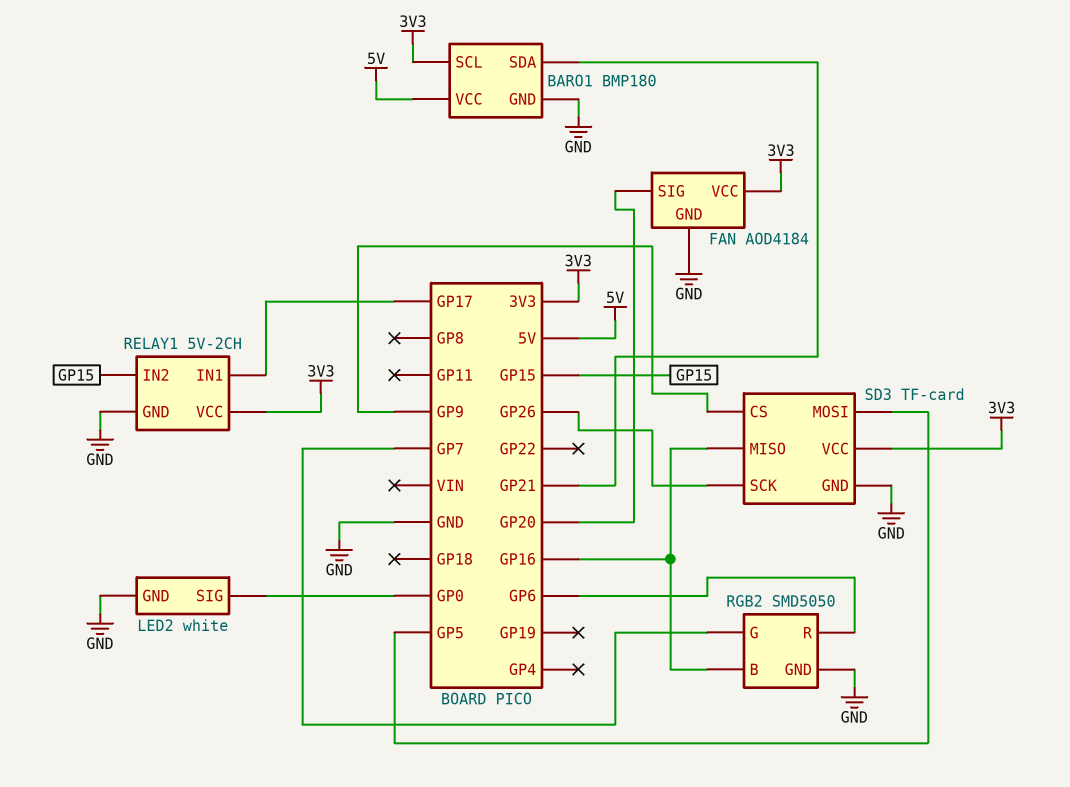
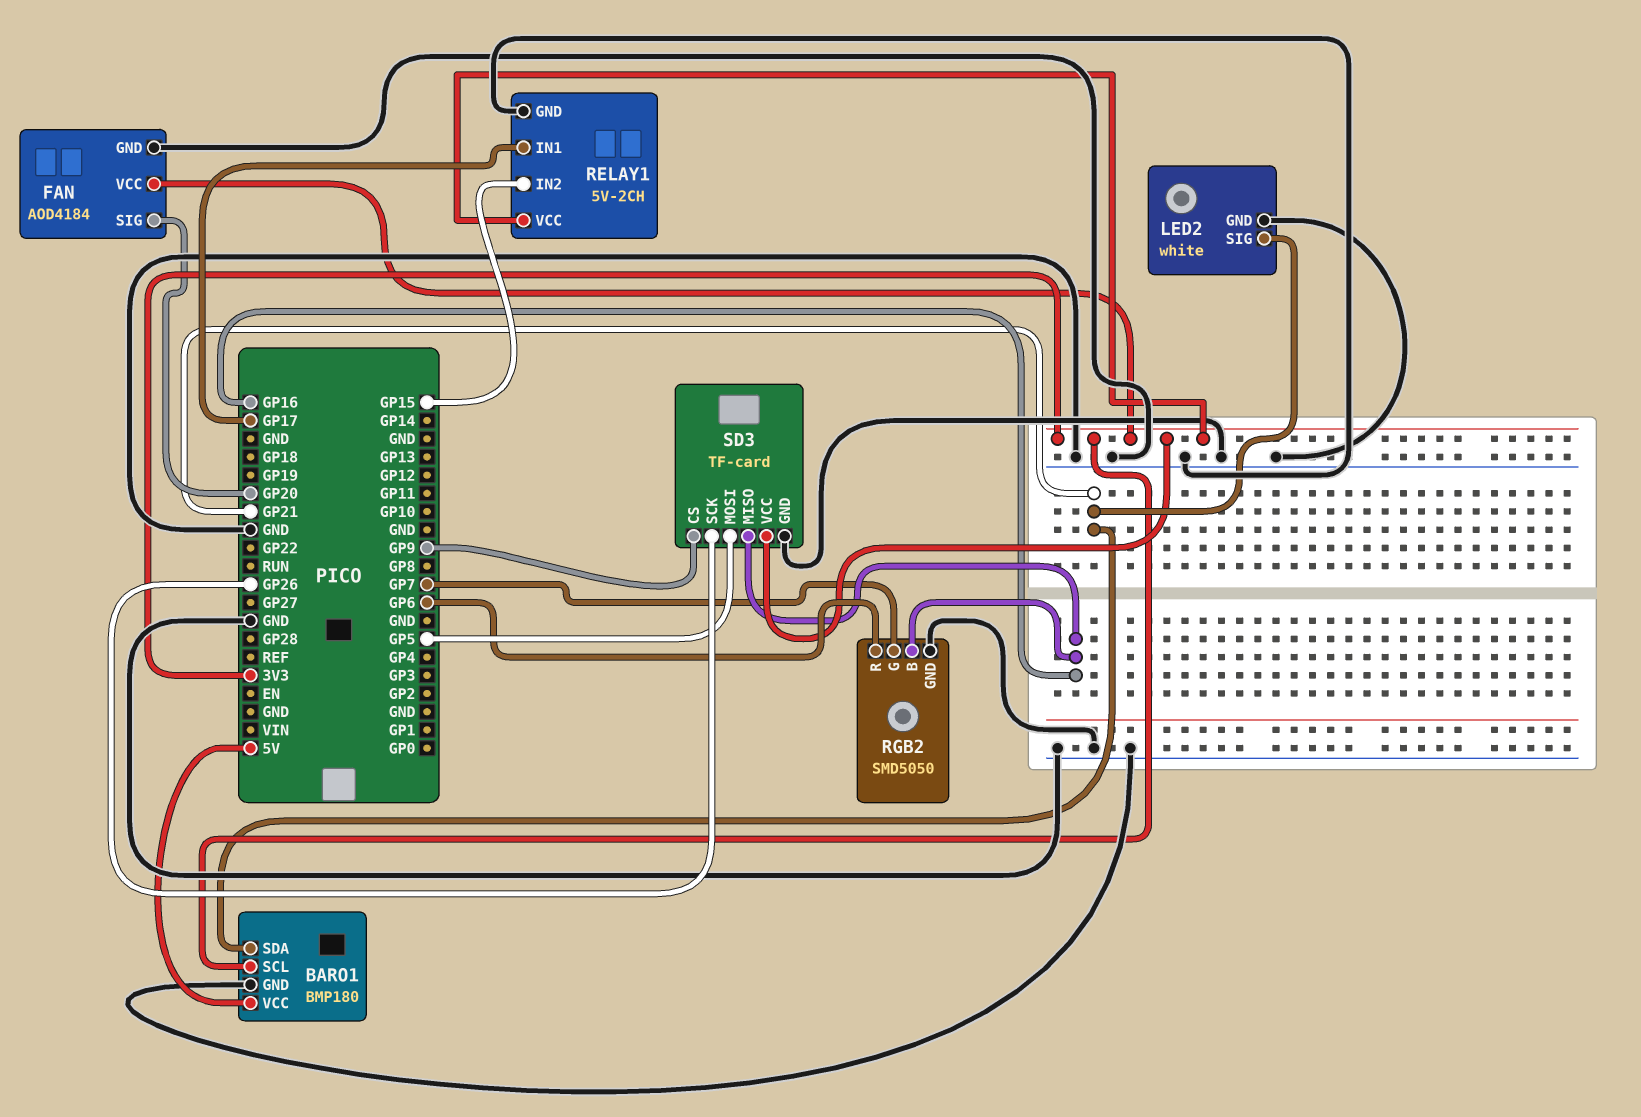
LED2 pin SIG: GP0 -> GP21

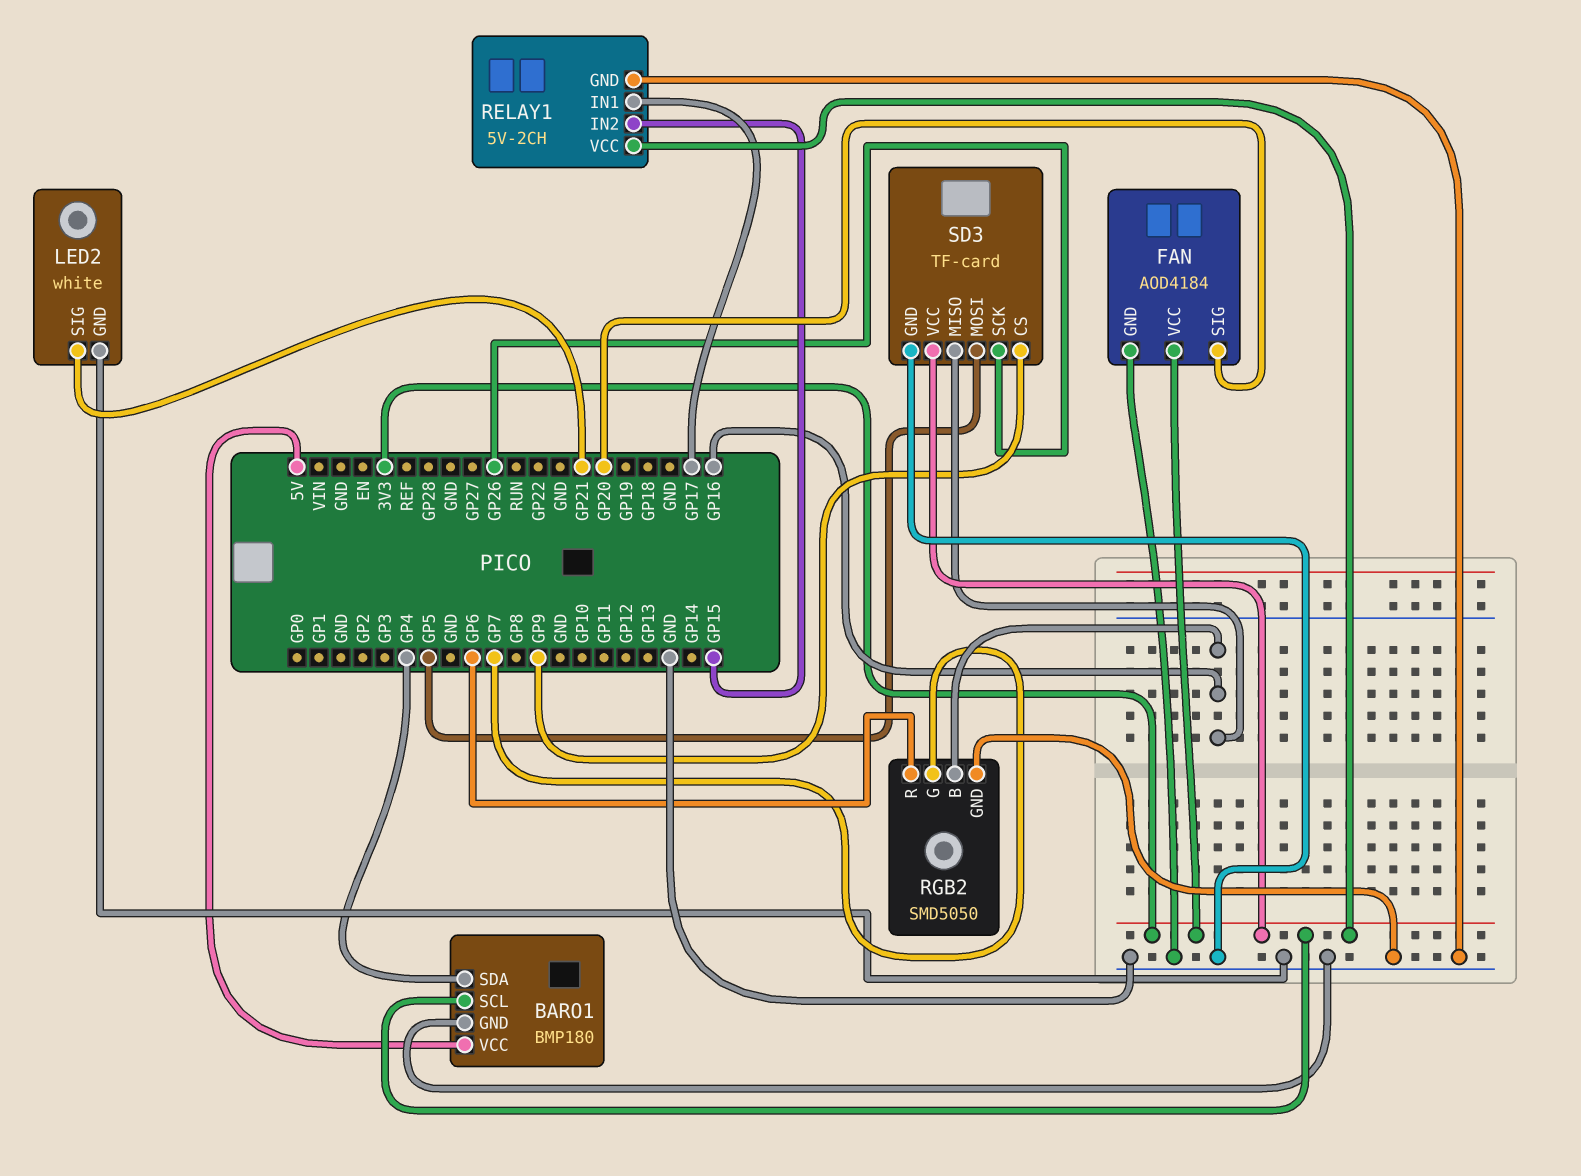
BARO1 pin SDA: GP21 -> GP4

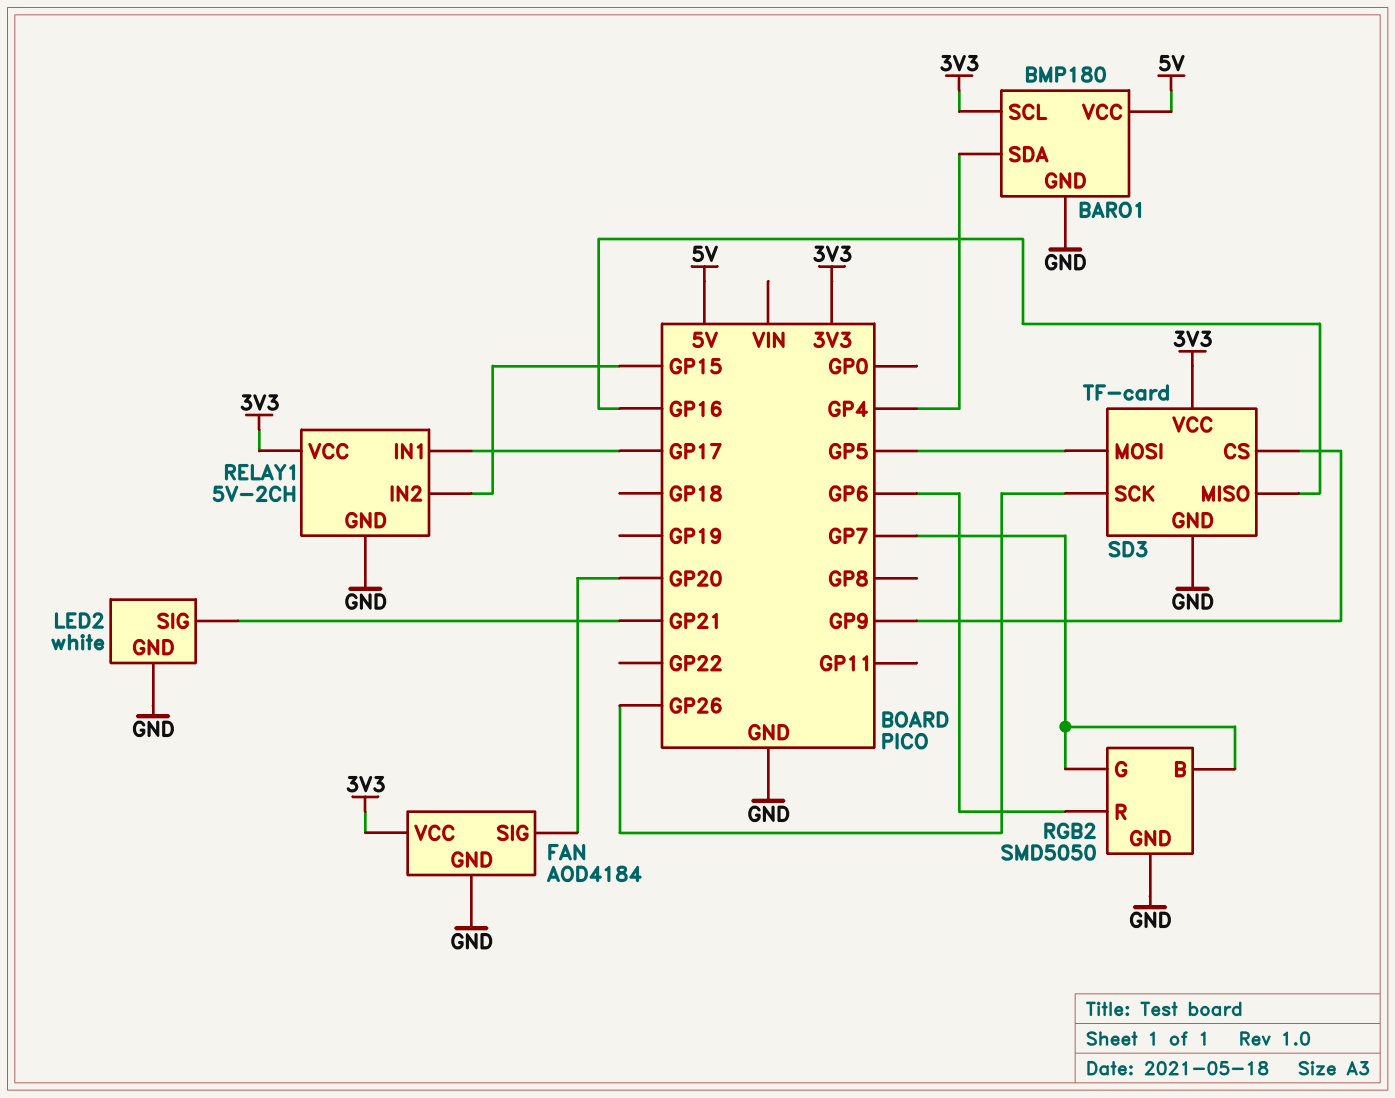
RGB2 pin B: GP16 -> GP7

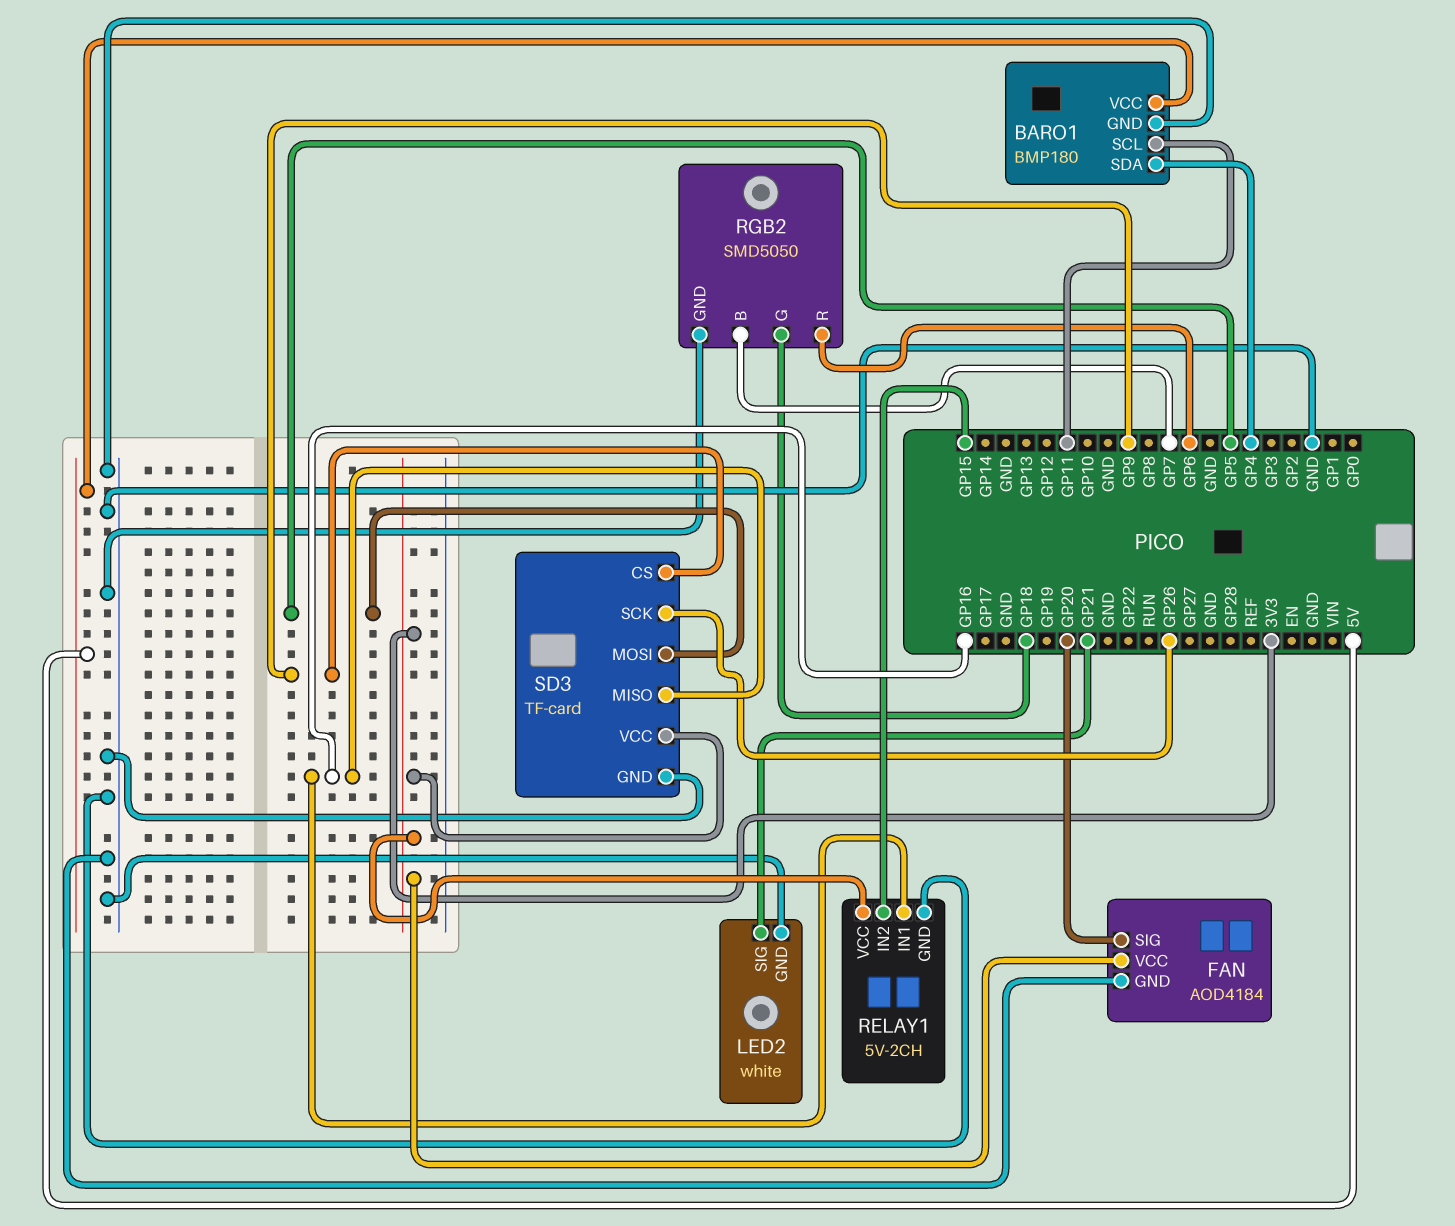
BARO1 pin SCL: 3V3 -> GP11
RELAY1 pin IN1: GP17 -> GP16
RGB2 pin G: GP7 -> GP18

